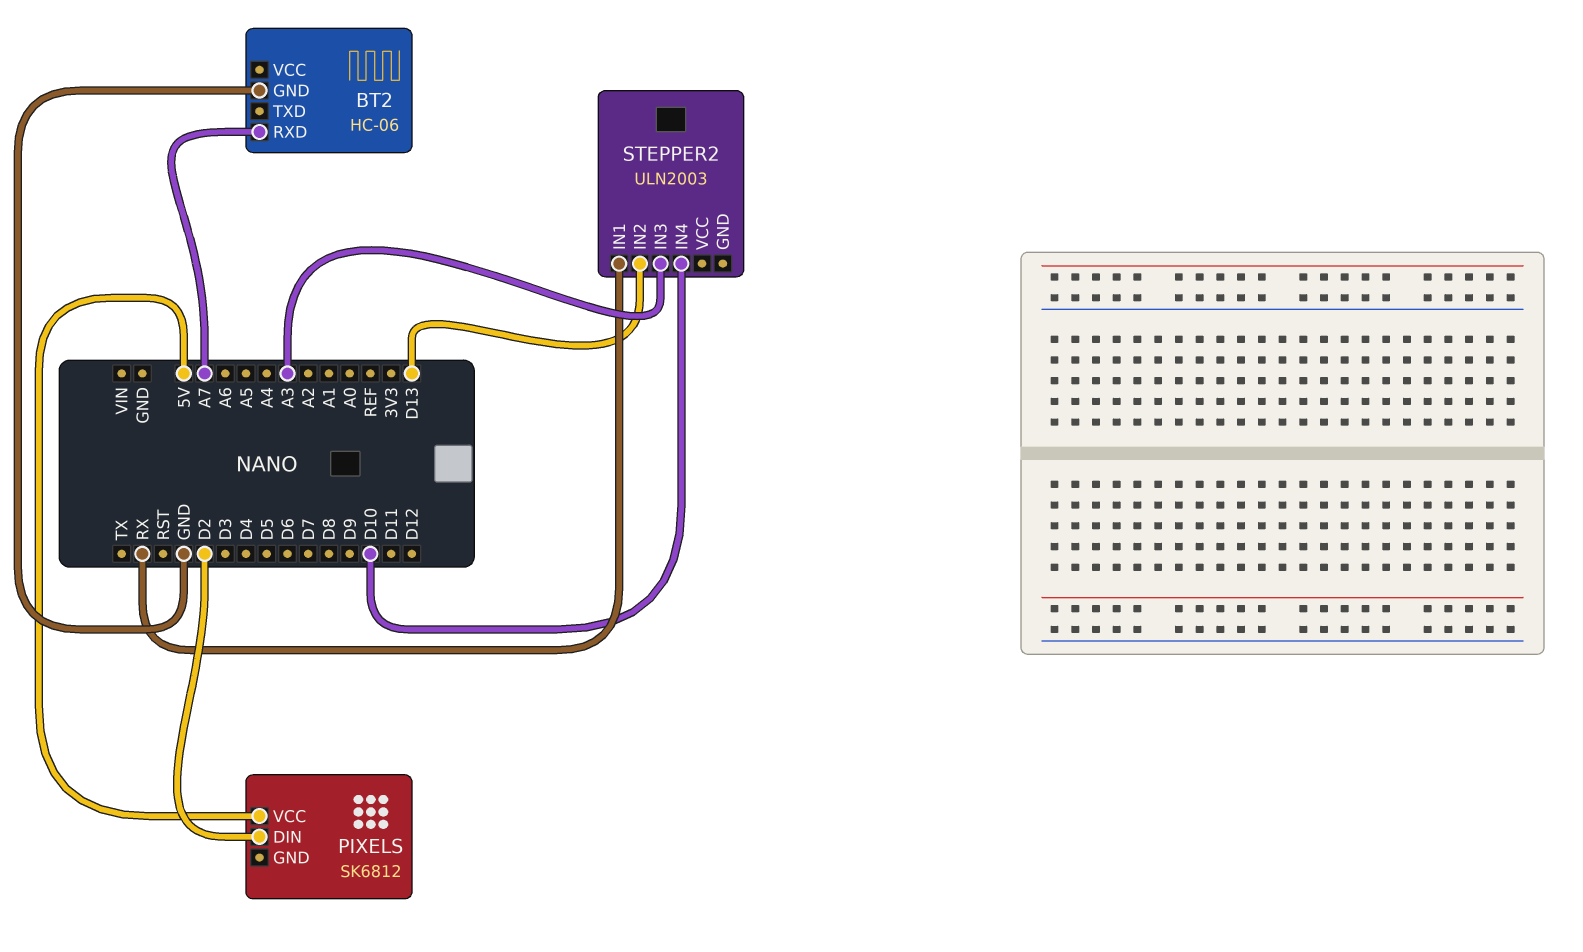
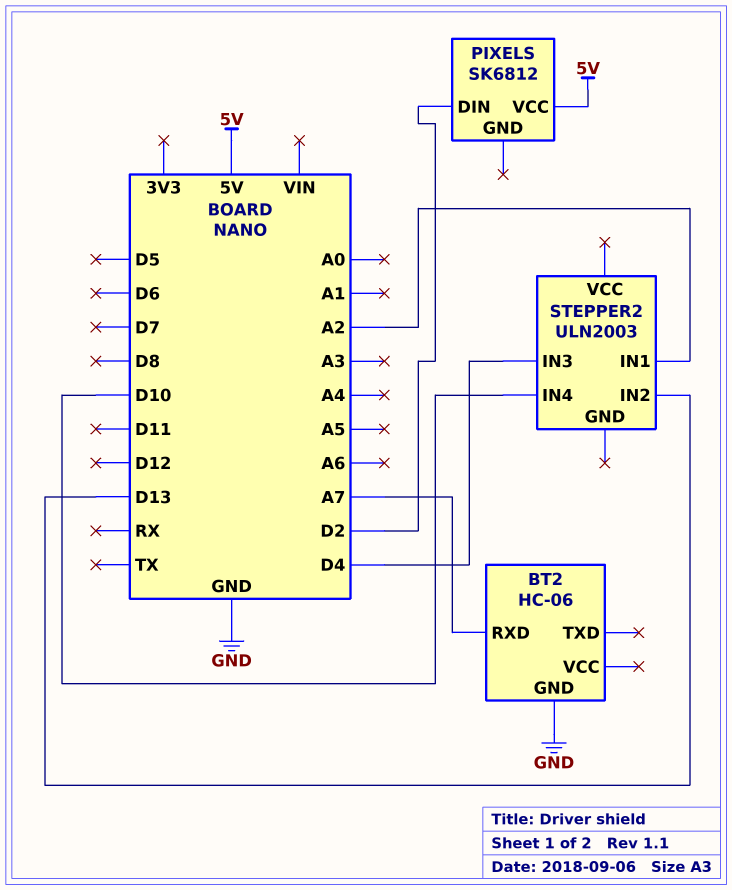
STEPPER2 pin IN1: RX -> A2
STEPPER2 pin IN3: A3 -> D4

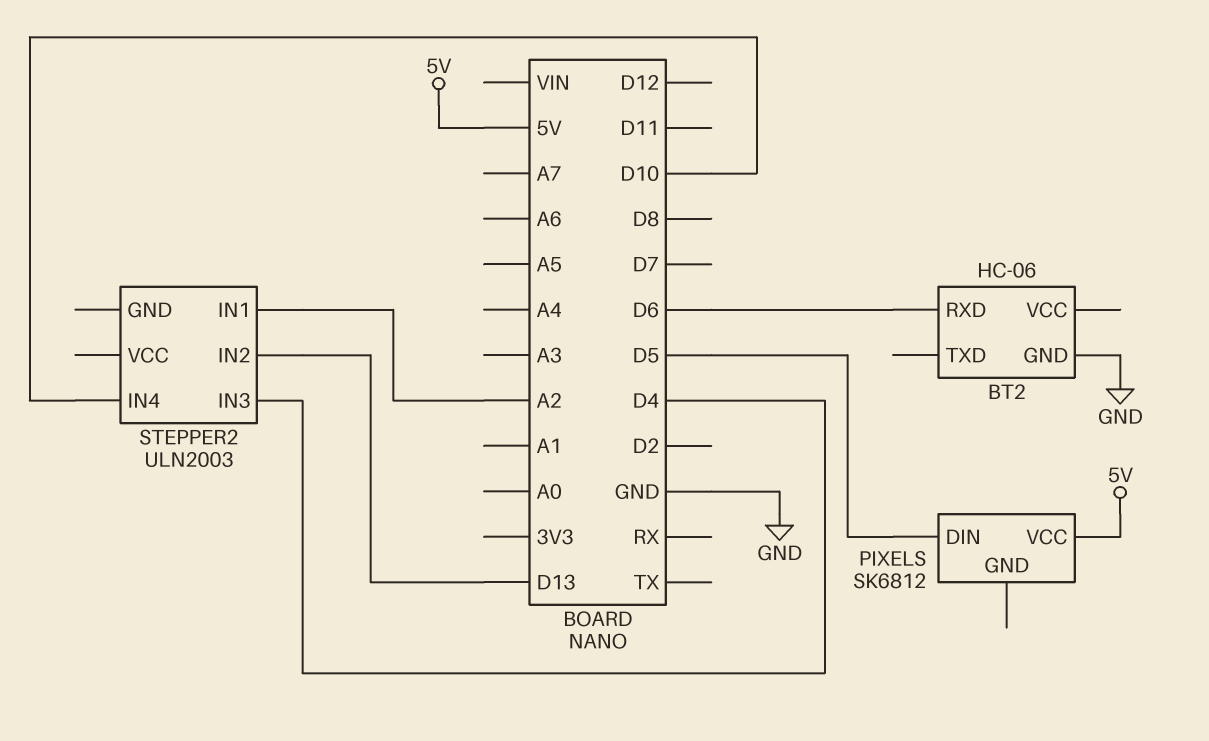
BT2 pin RXD: A7 -> D6
PIXELS pin DIN: D2 -> D5

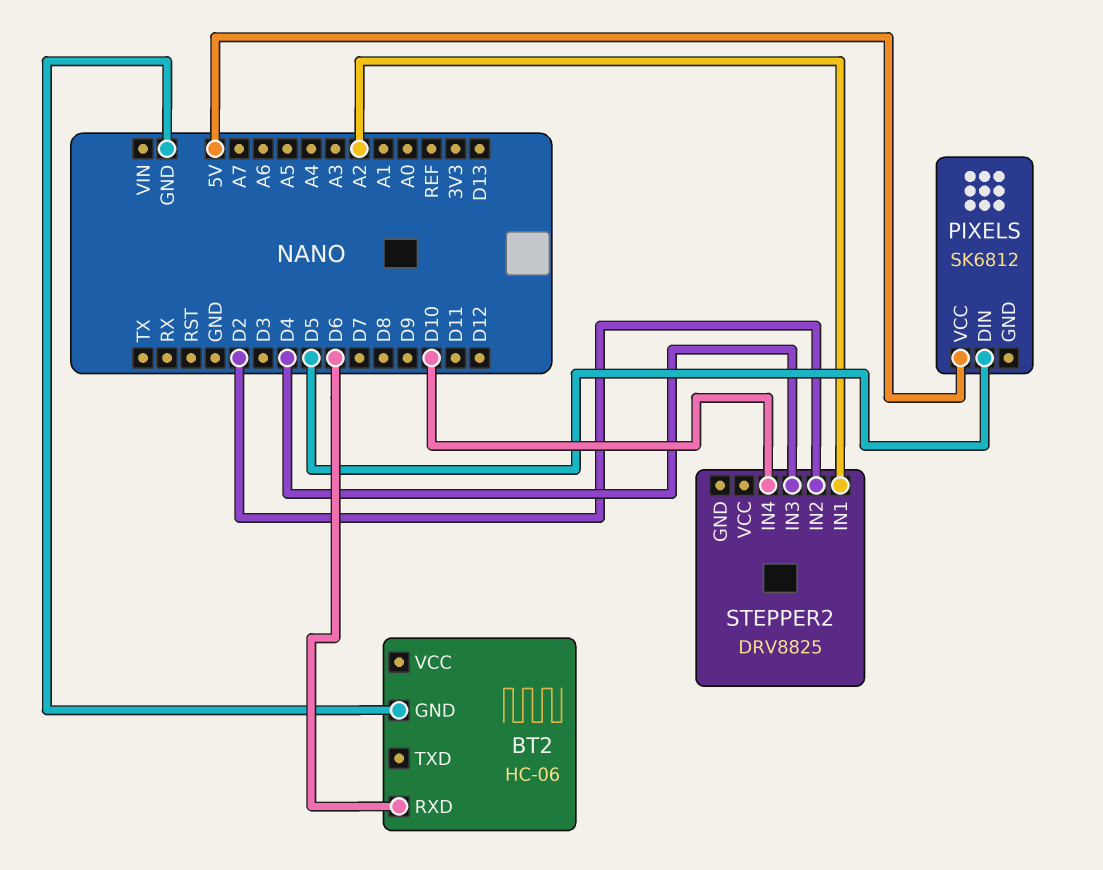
STEPPER2: ULN2003 -> DRV8825
STEPPER2 pin IN2: D13 -> D2

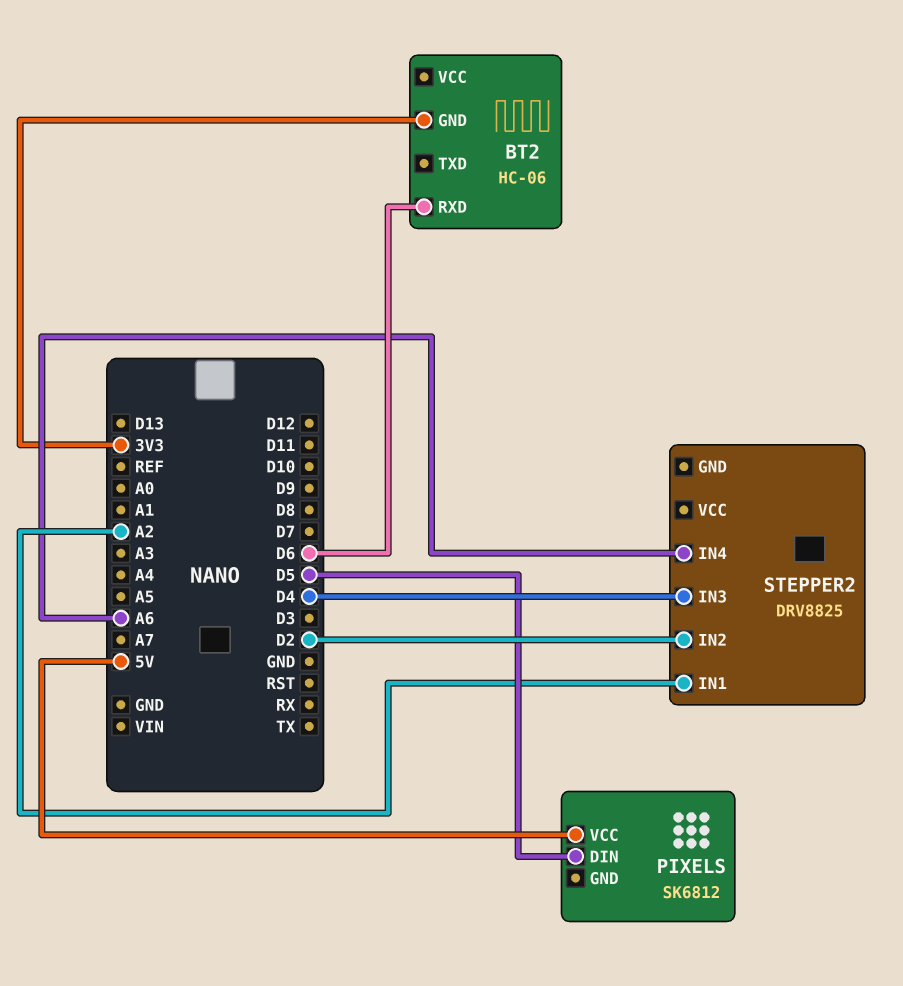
BT2 pin GND: GND -> 3V3
STEPPER2 pin IN4: D10 -> A6

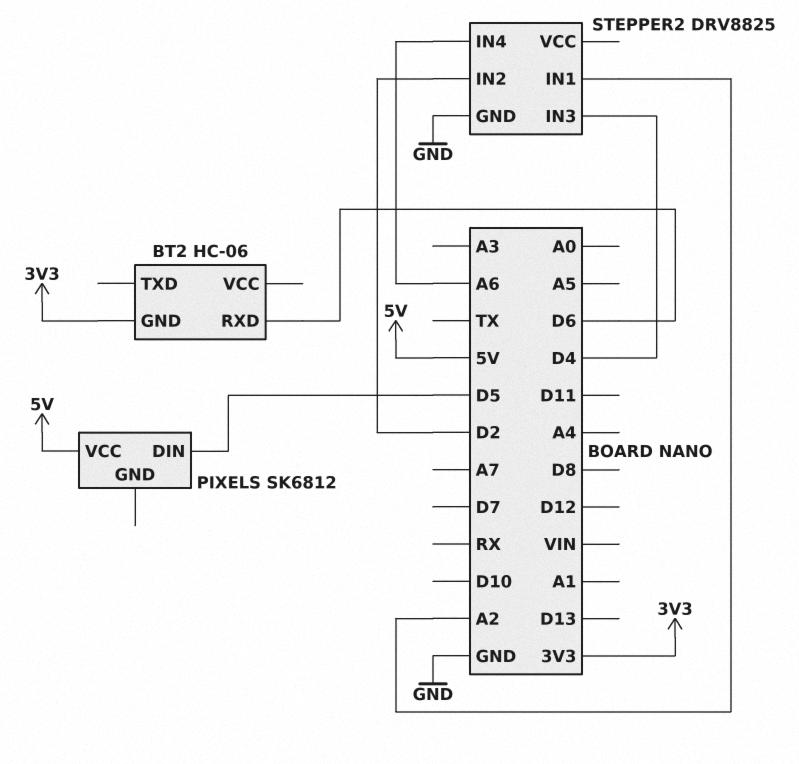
STEPPER2 pin GND: none -> GND

